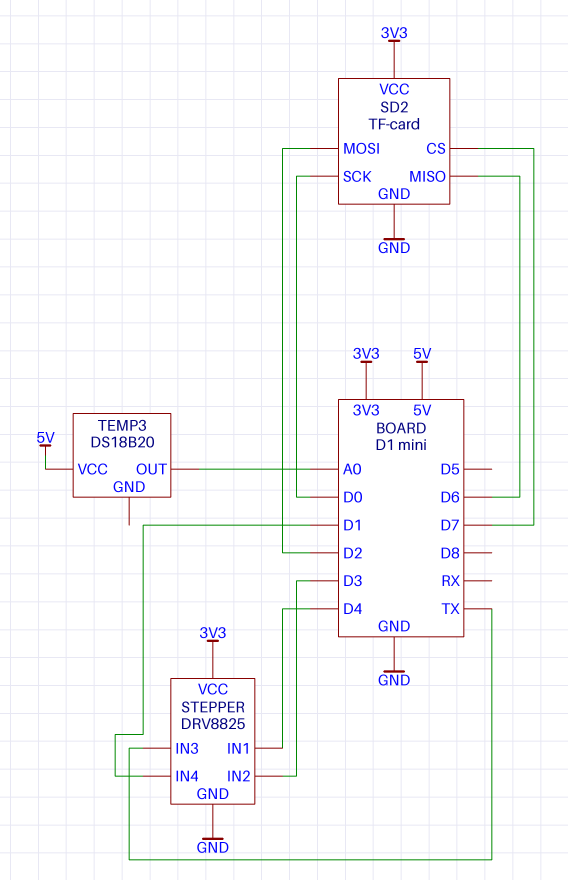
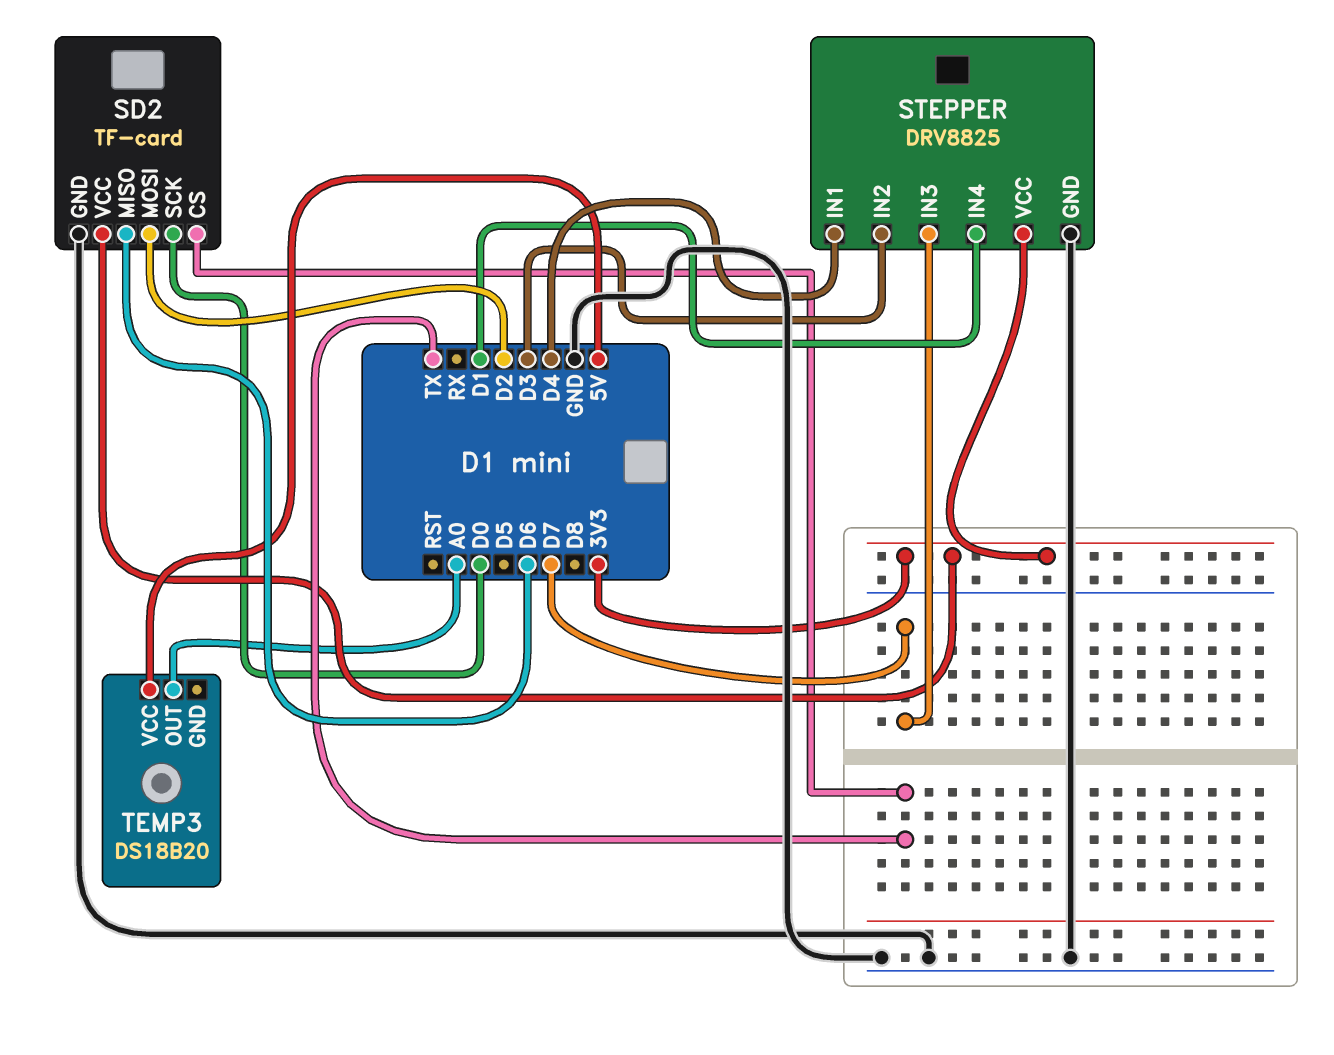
SD2 pin CS: D7 -> TX
STEPPER pin IN3: TX -> D7

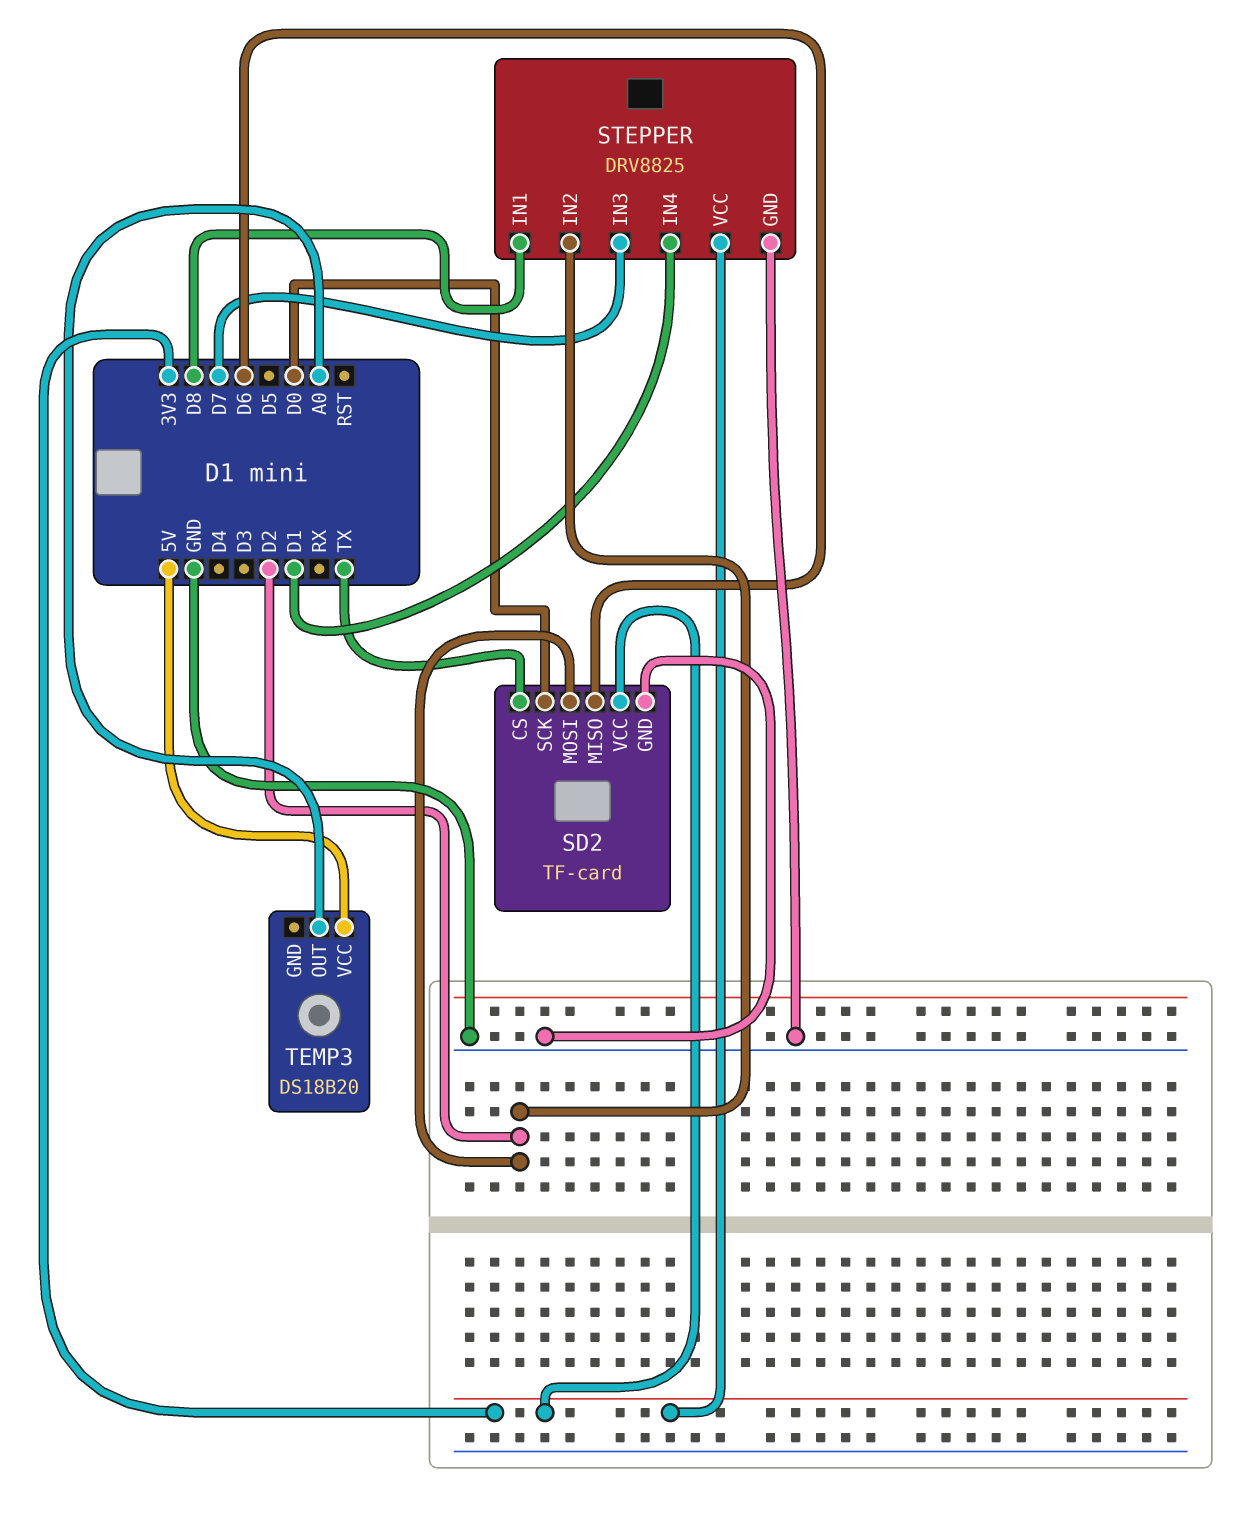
STEPPER pin IN1: D4 -> D8
STEPPER pin IN2: D3 -> D2

